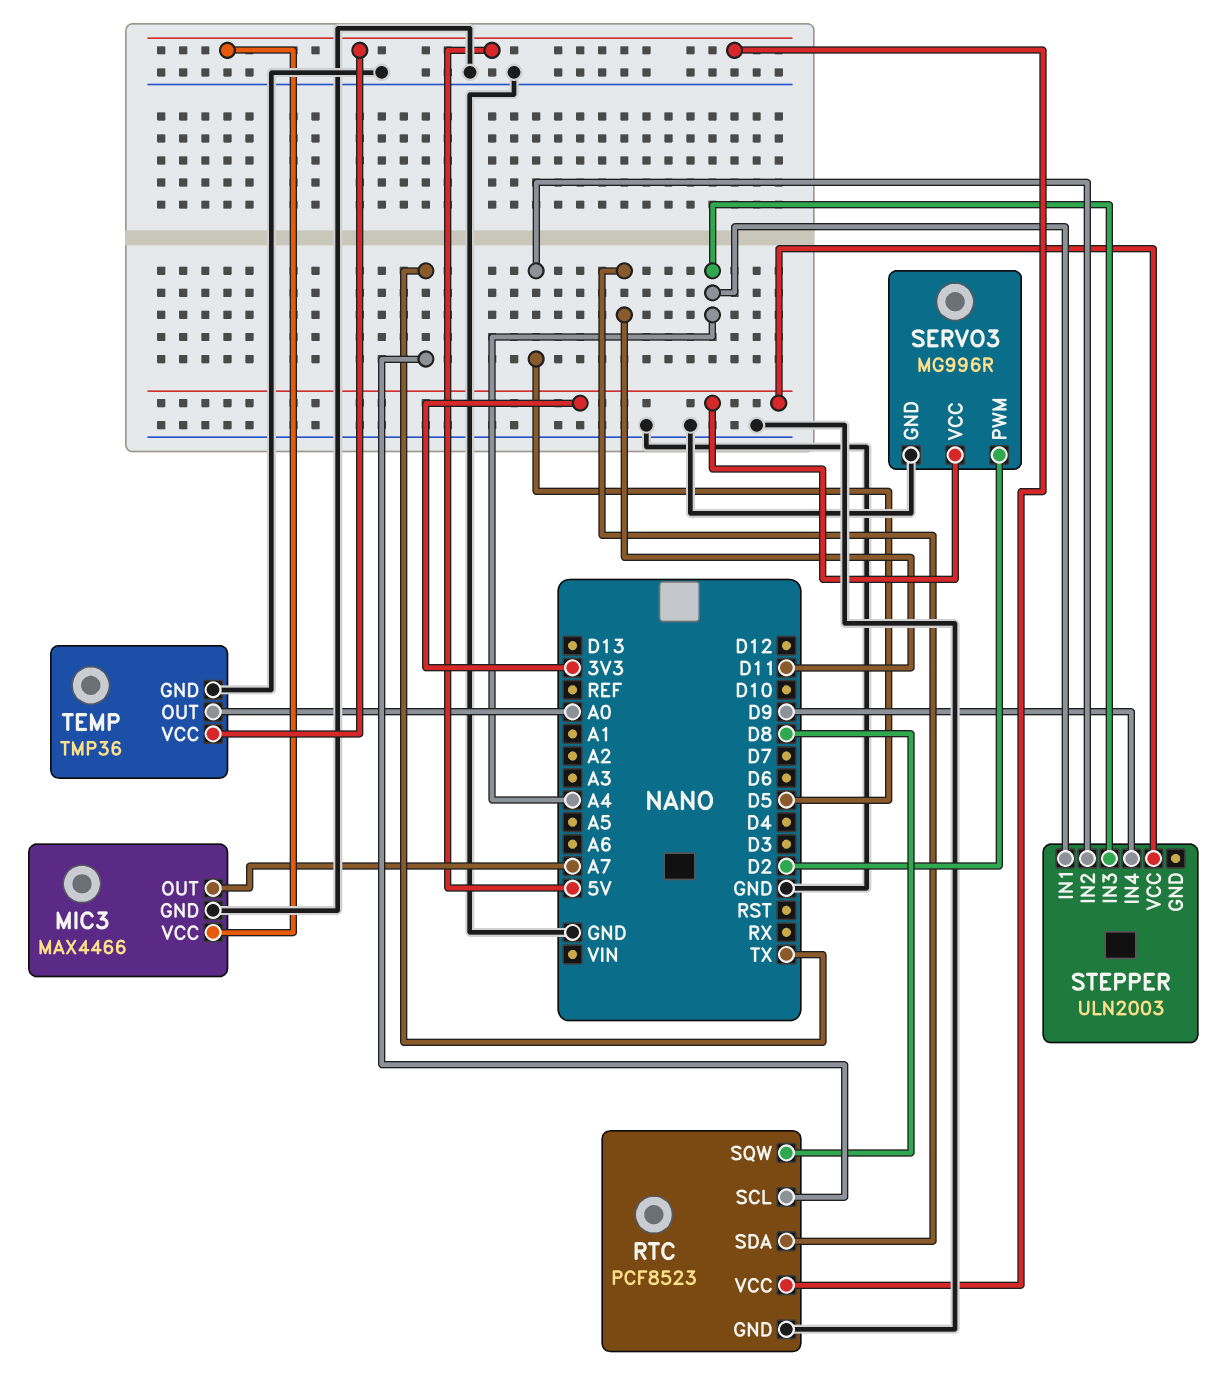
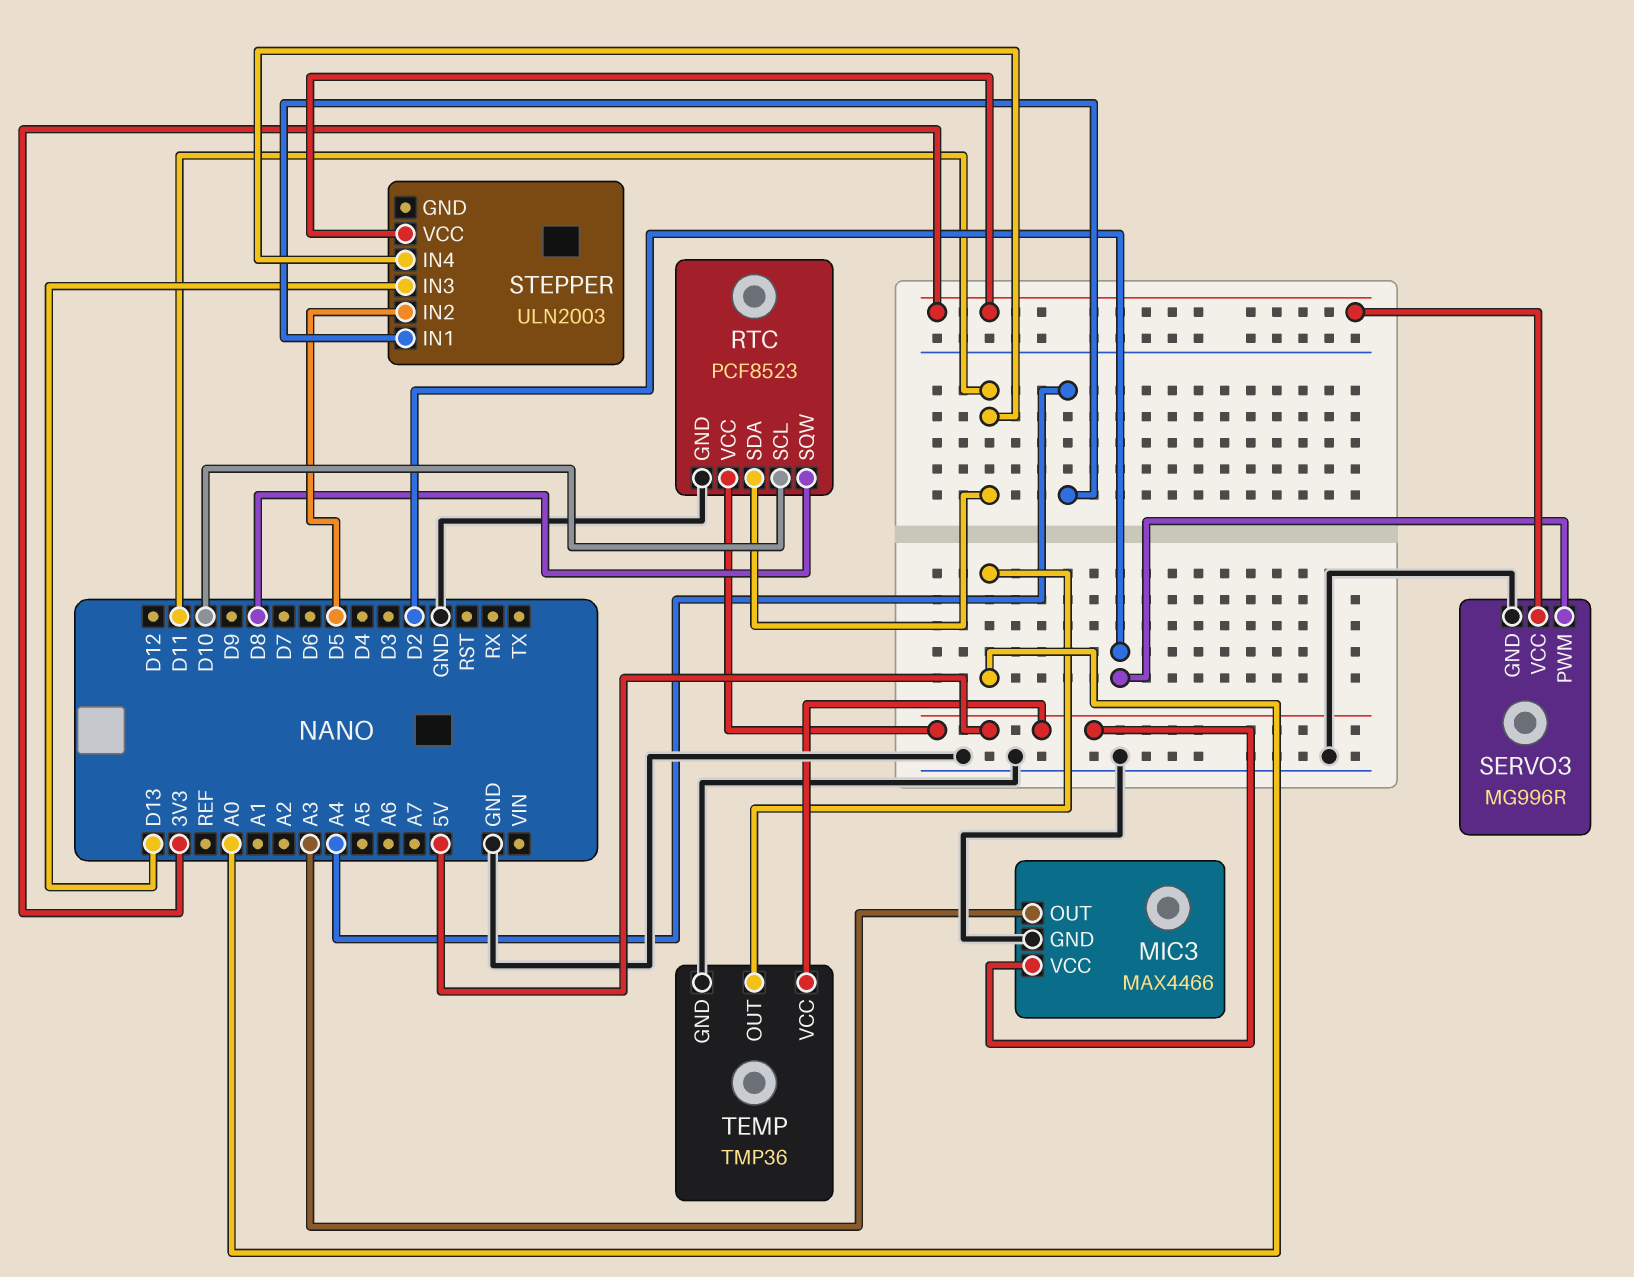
MIC3 pin OUT: A7 -> A3
RTC pin SCL: TX -> D10
STEPPER pin IN3: A4 -> D13
STEPPER pin IN4: D9 -> D11

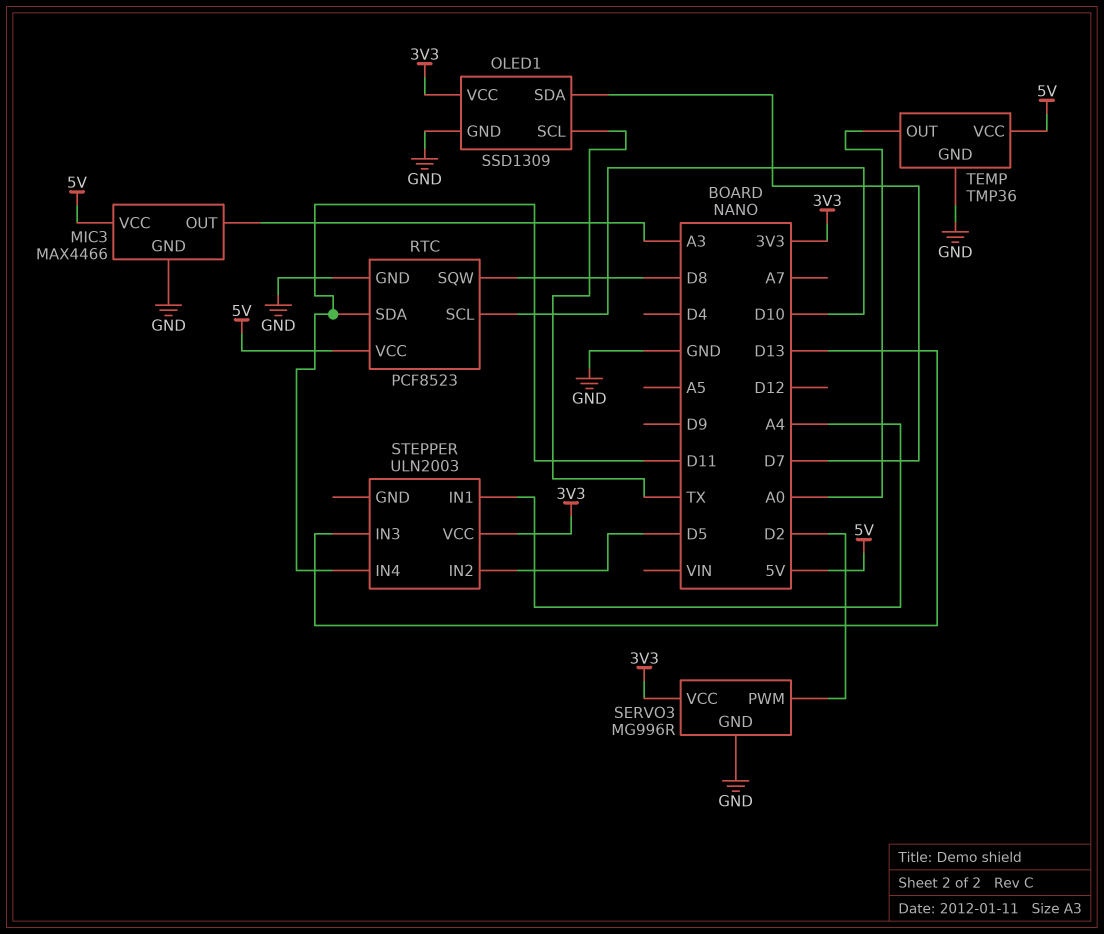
OLED1: none -> SSD1309
OLED1 pin GND: none -> GND
OLED1 pin SCL: none -> TX
OLED1 pin SDA: none -> D7
OLED1 pin VCC: none -> 3V3

